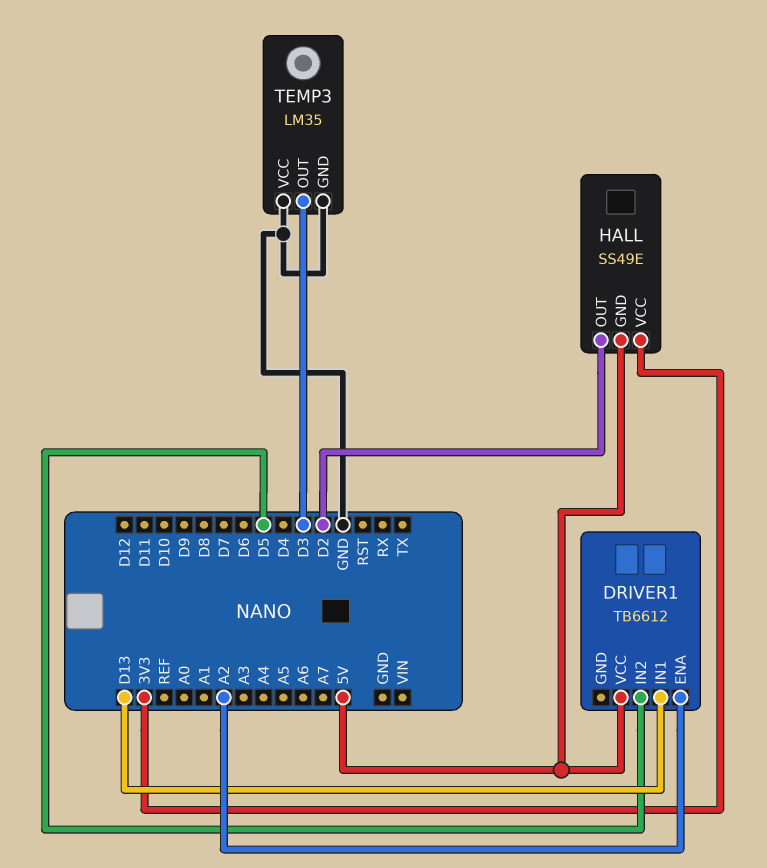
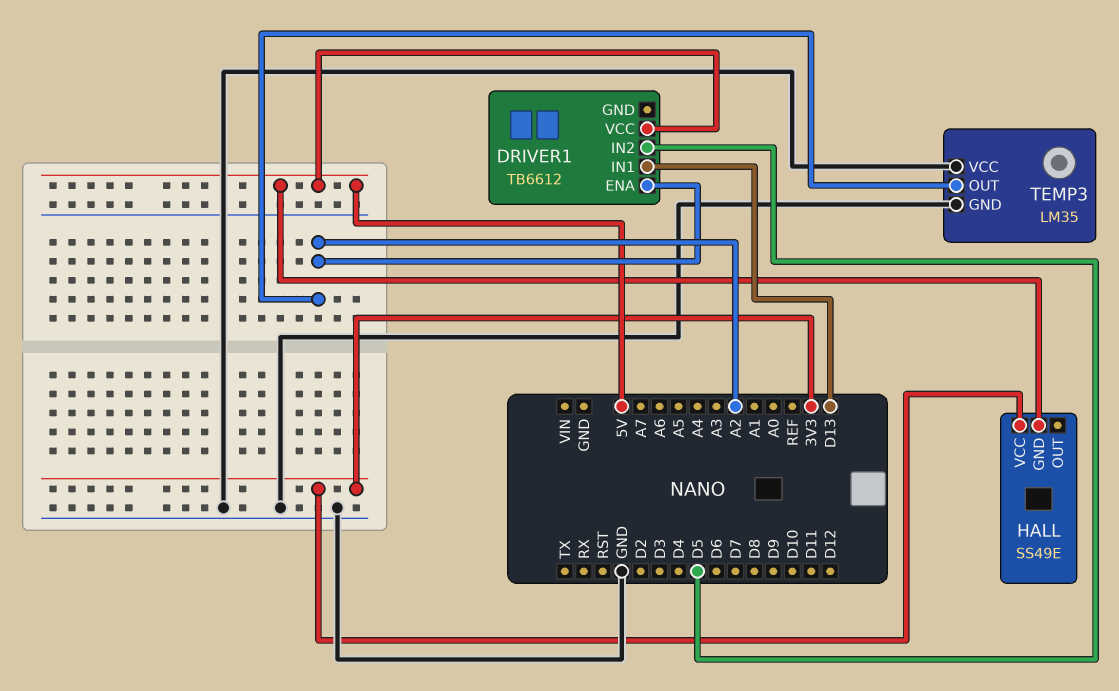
HALL pin OUT: D2 -> none
TEMP3 pin OUT: D3 -> A2

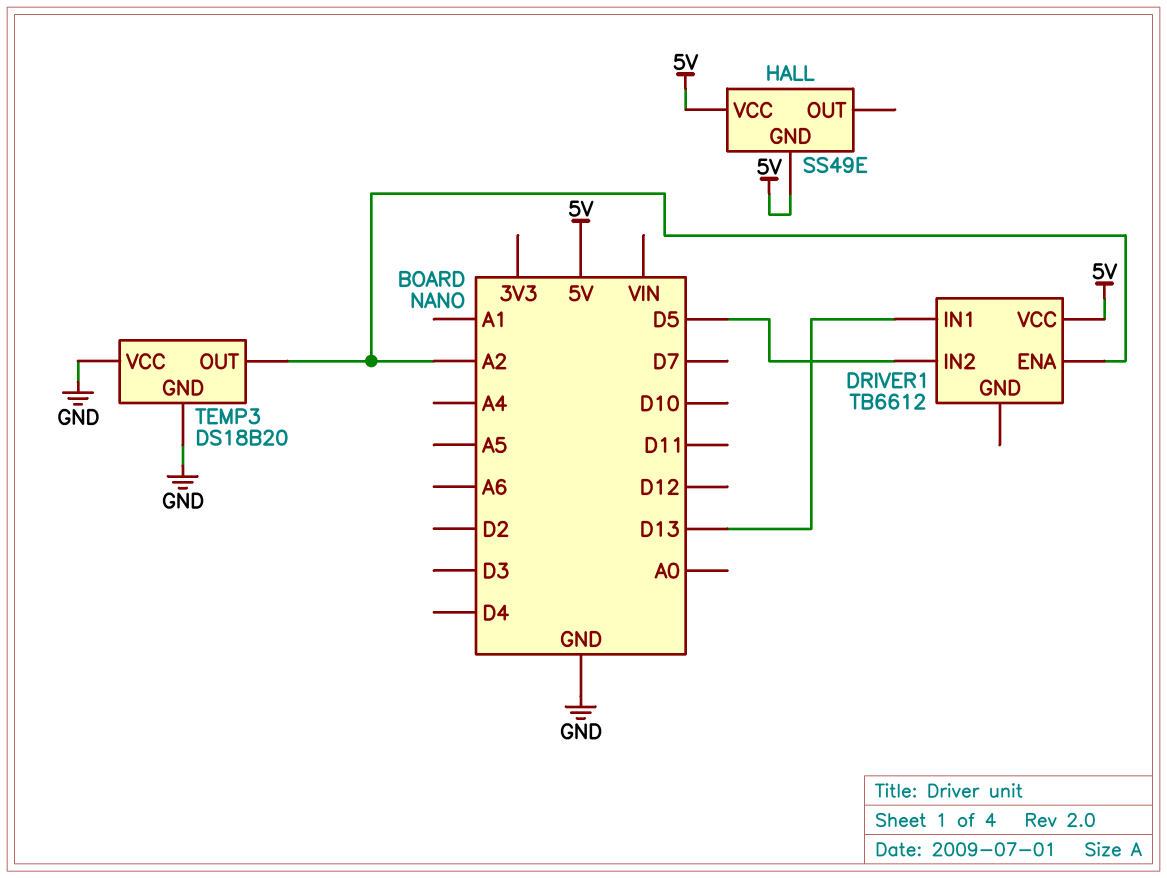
HALL pin VCC: 3V3 -> 5V
TEMP3: LM35 -> DS18B20

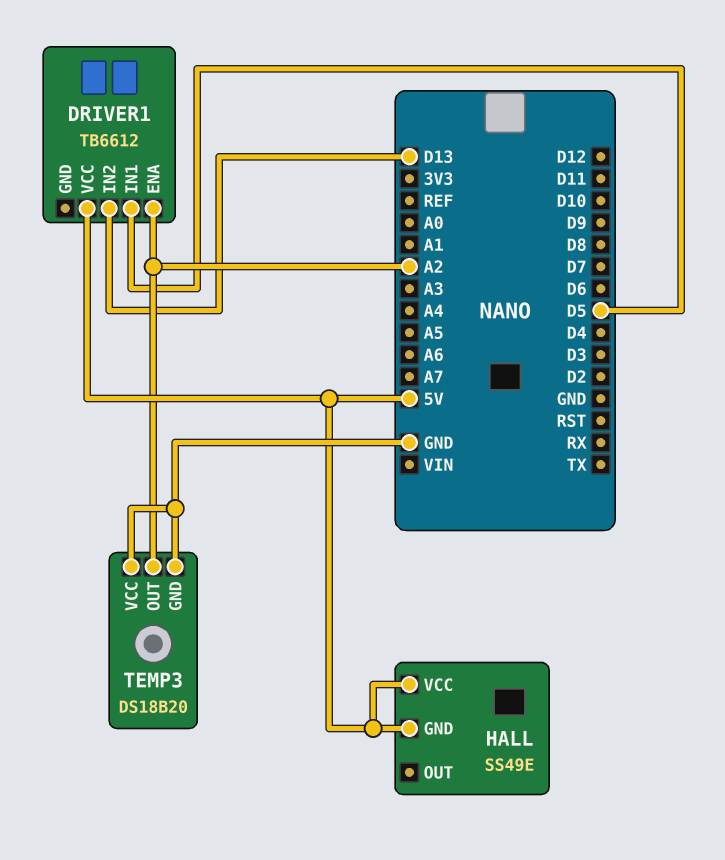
DRIVER1 pin IN1: D13 -> D5
DRIVER1 pin IN2: D5 -> D13

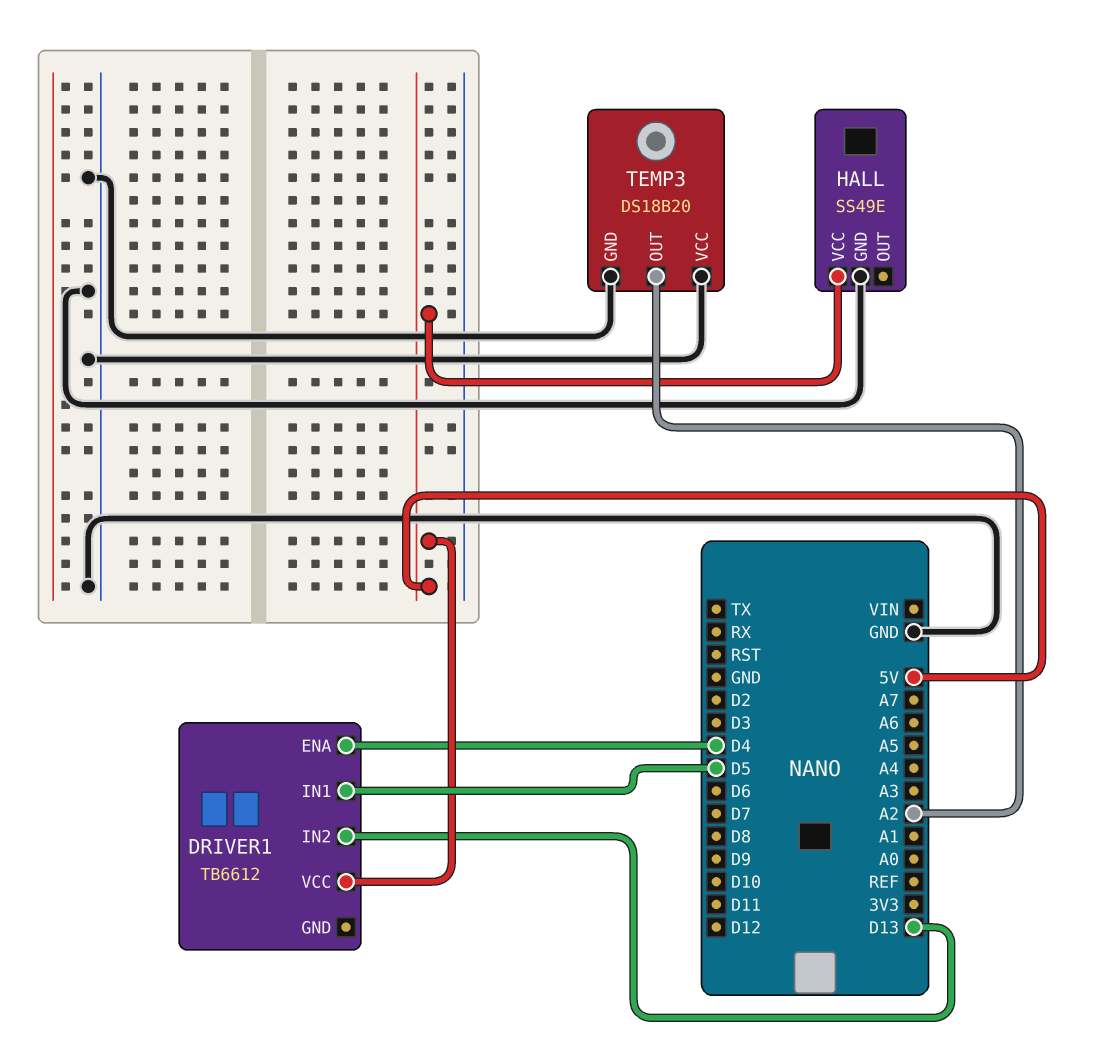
DRIVER1 pin ENA: A2 -> D4
HALL pin GND: 5V -> GND

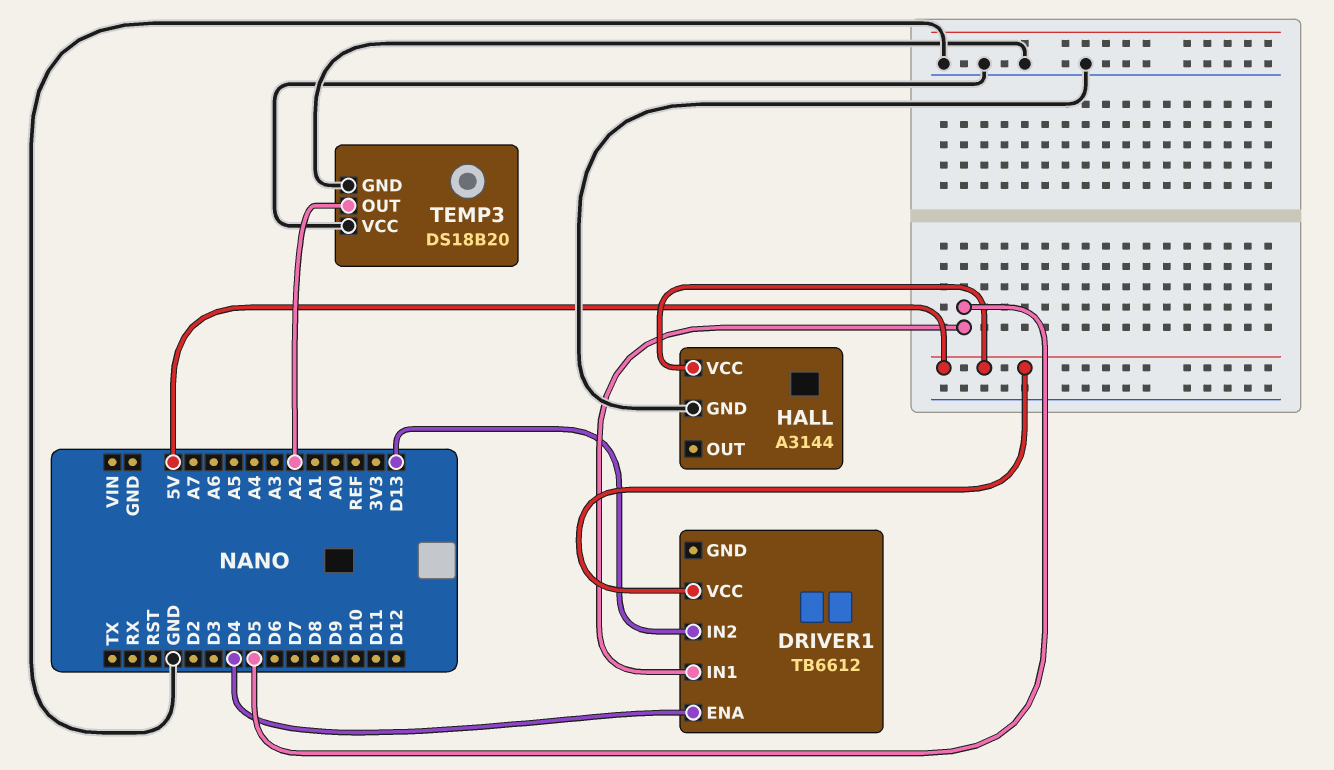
HALL: SS49E -> A3144

